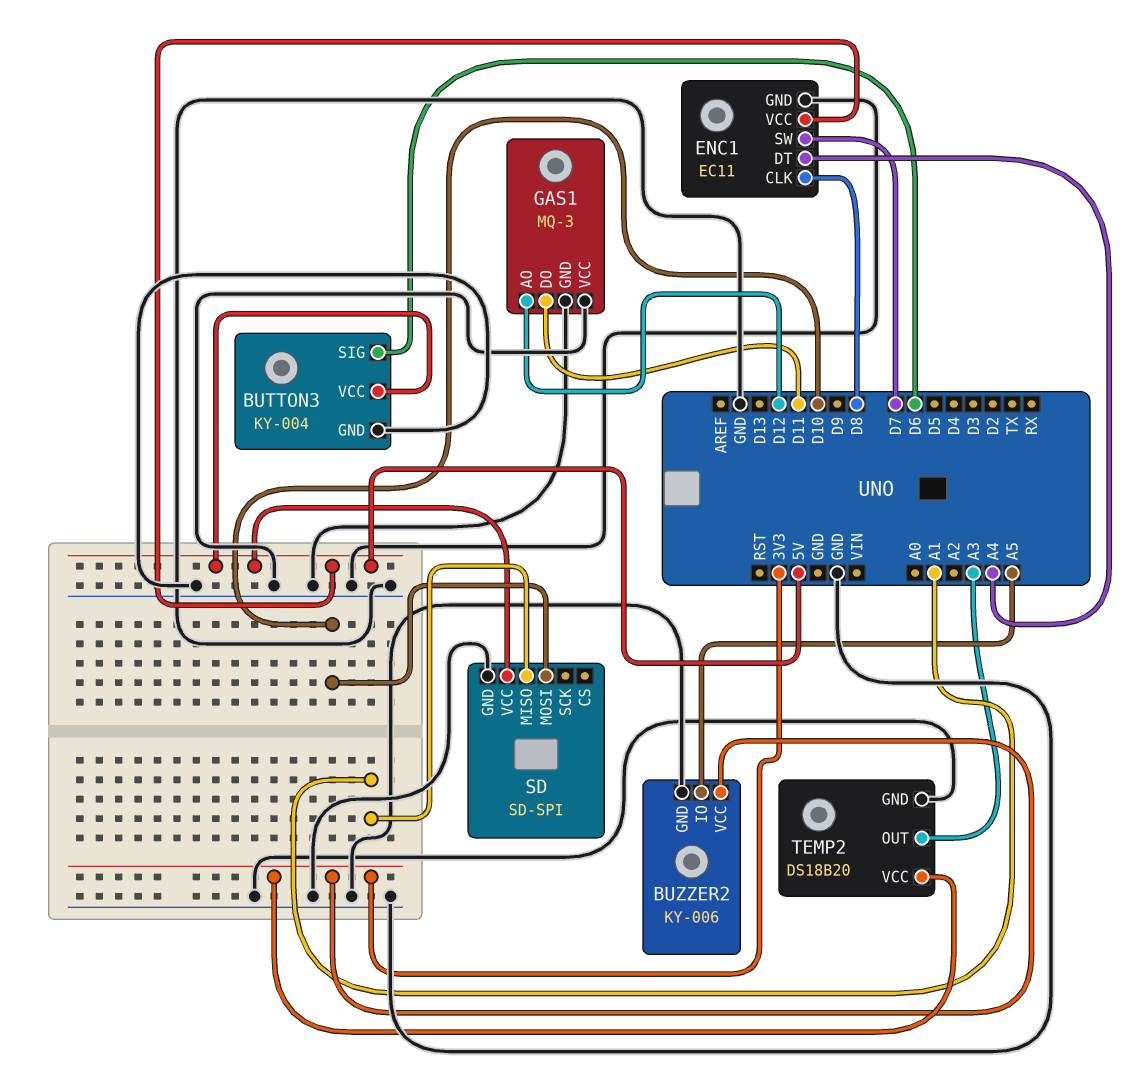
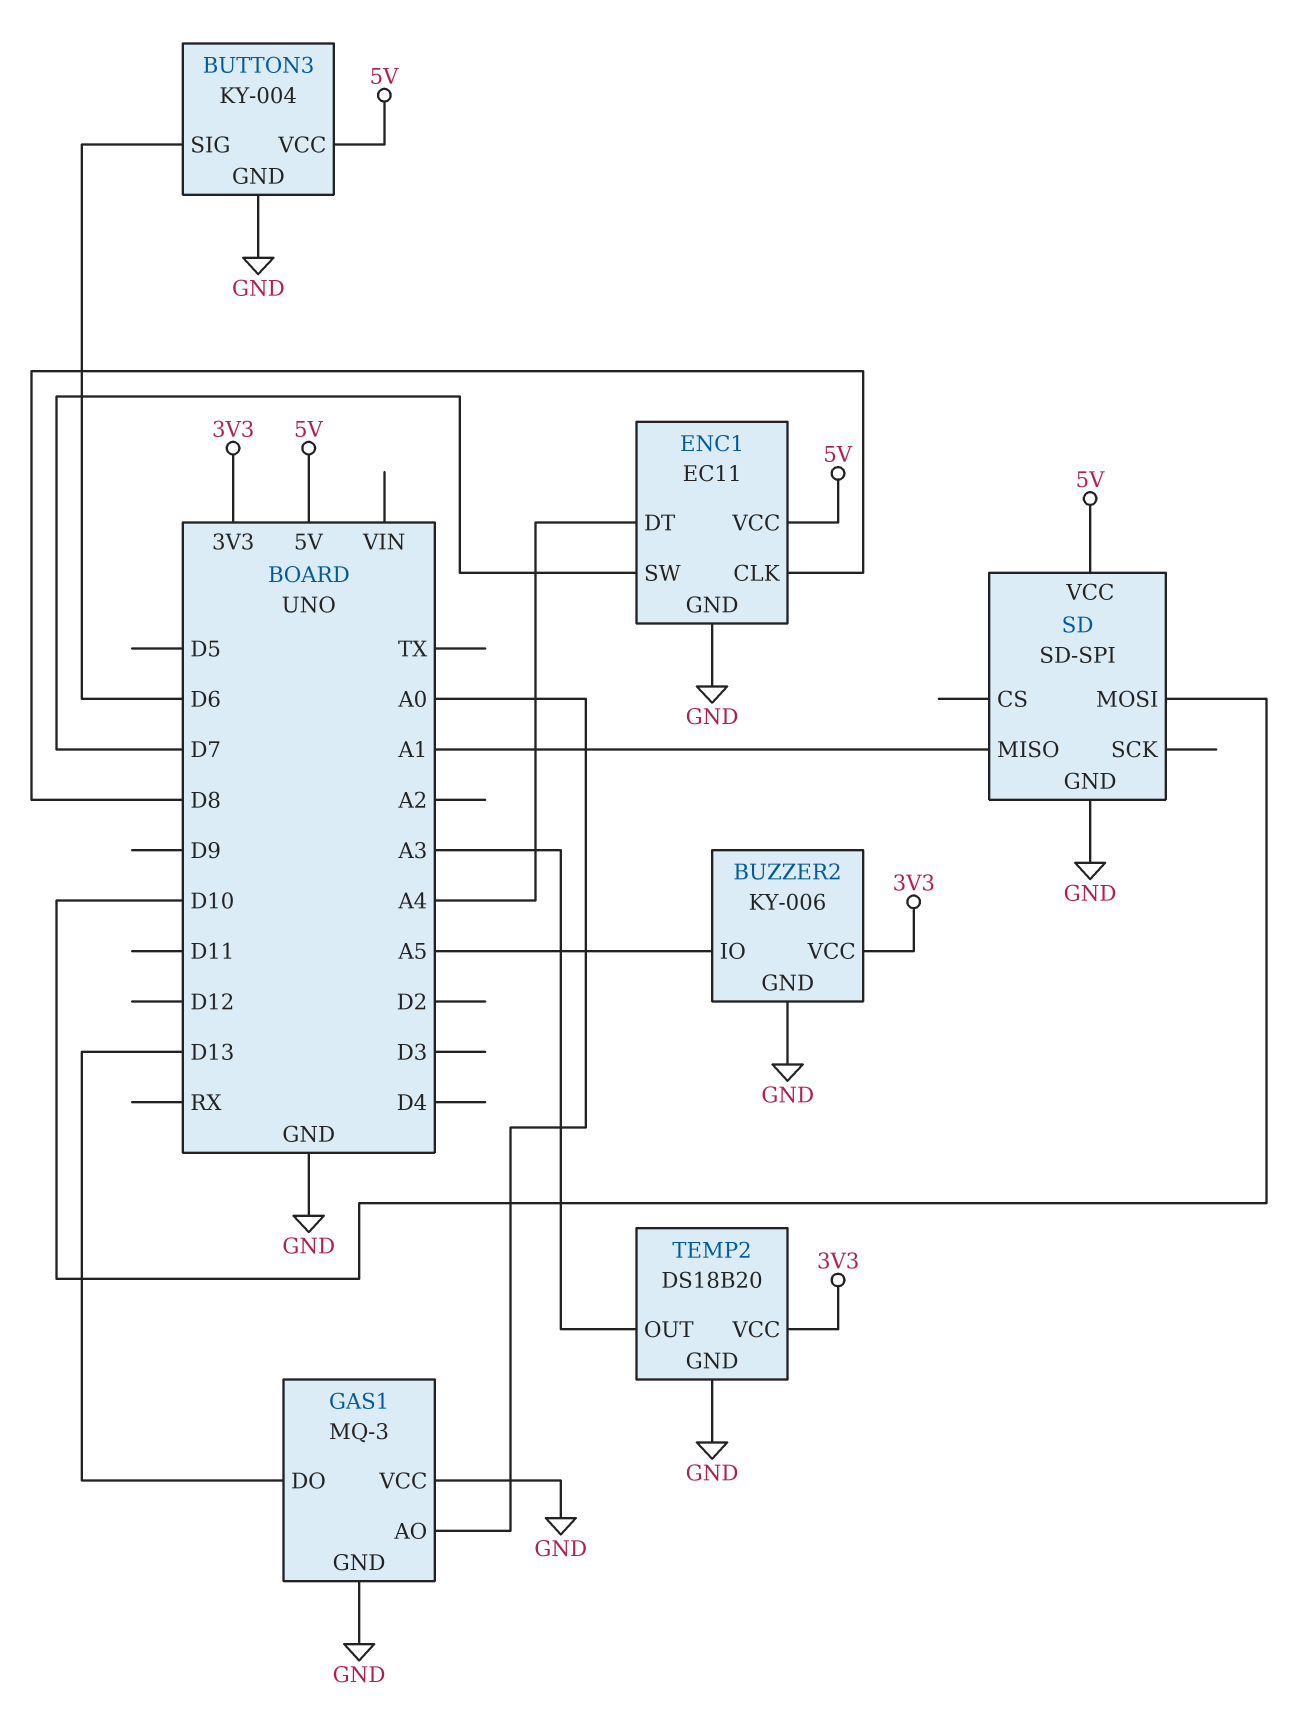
GAS1 pin AO: D12 -> A0
GAS1 pin DO: D11 -> D13

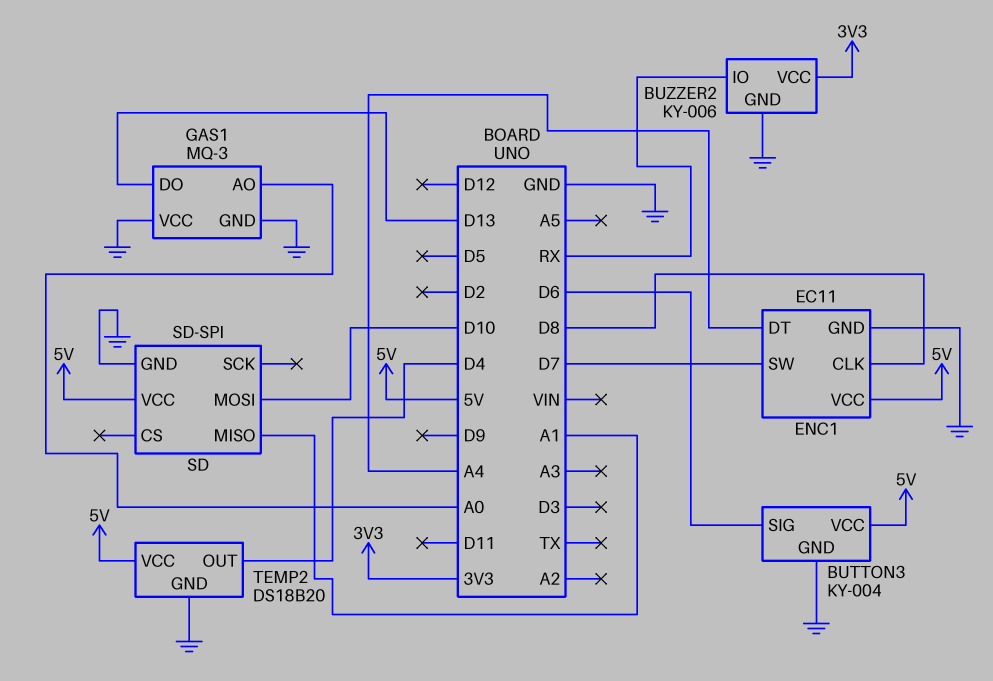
BUZZER2 pin IO: A5 -> RX
TEMP2 pin OUT: A3 -> D4
TEMP2 pin VCC: 3V3 -> 5V

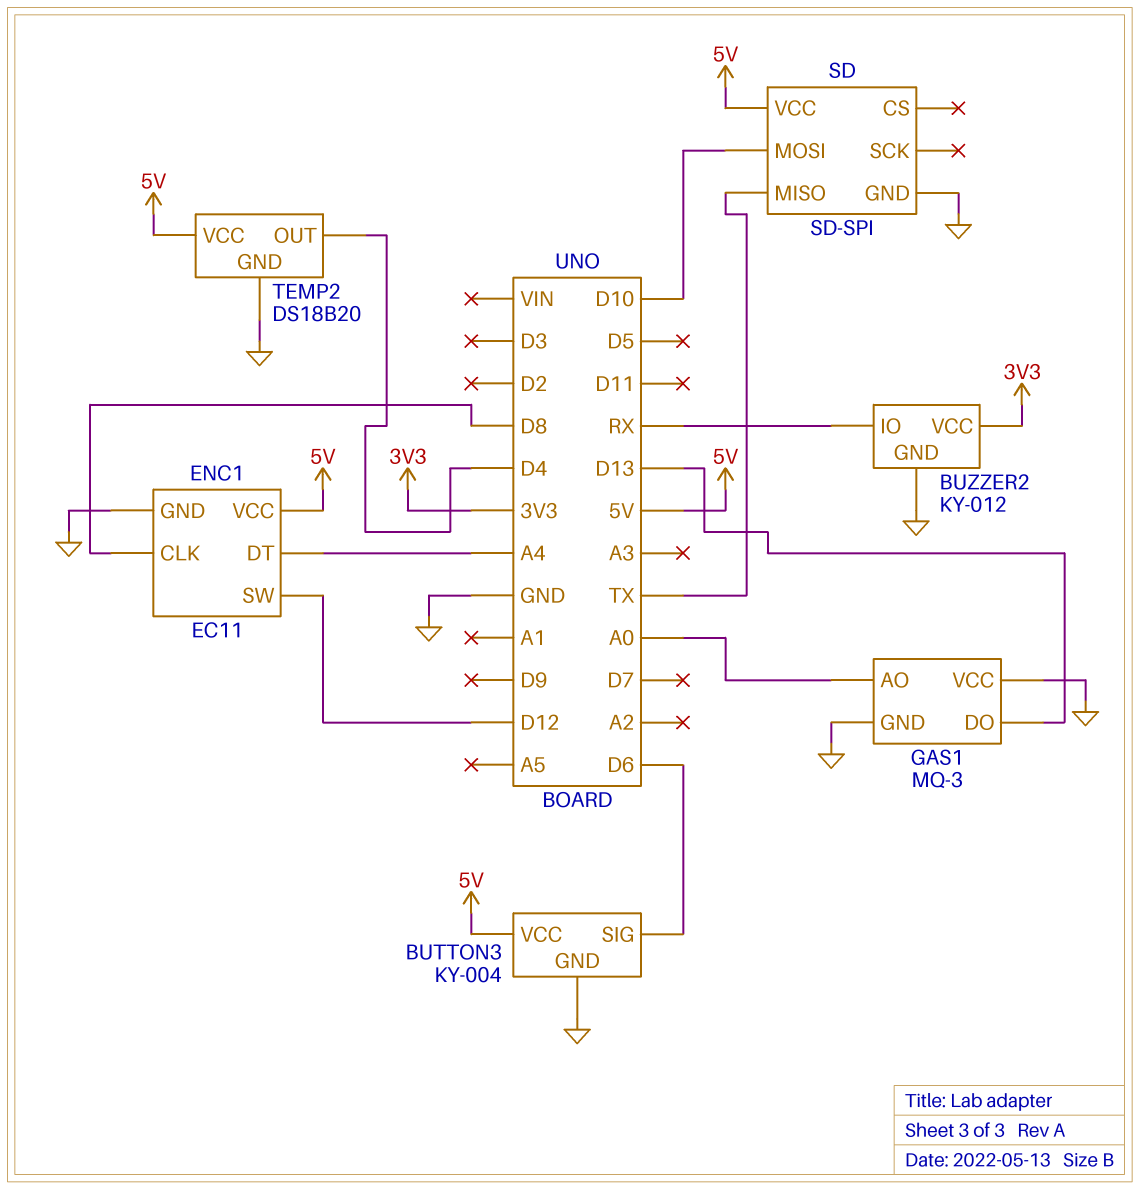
BUZZER2: KY-006 -> KY-012
ENC1 pin SW: D7 -> D12
SD pin MISO: A1 -> TX

